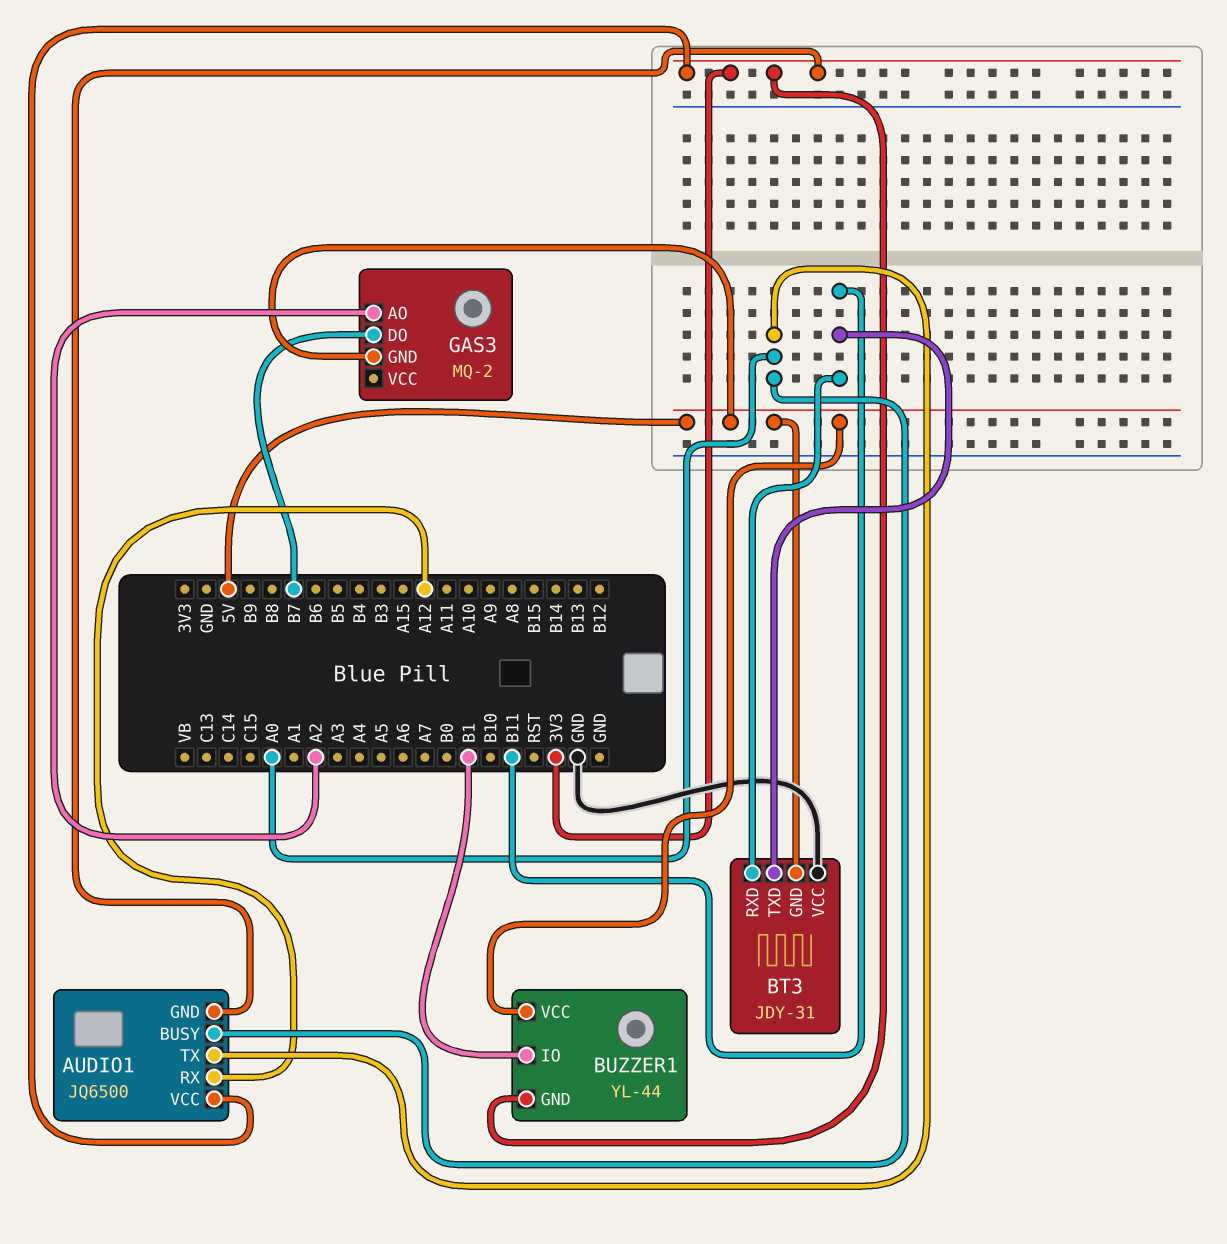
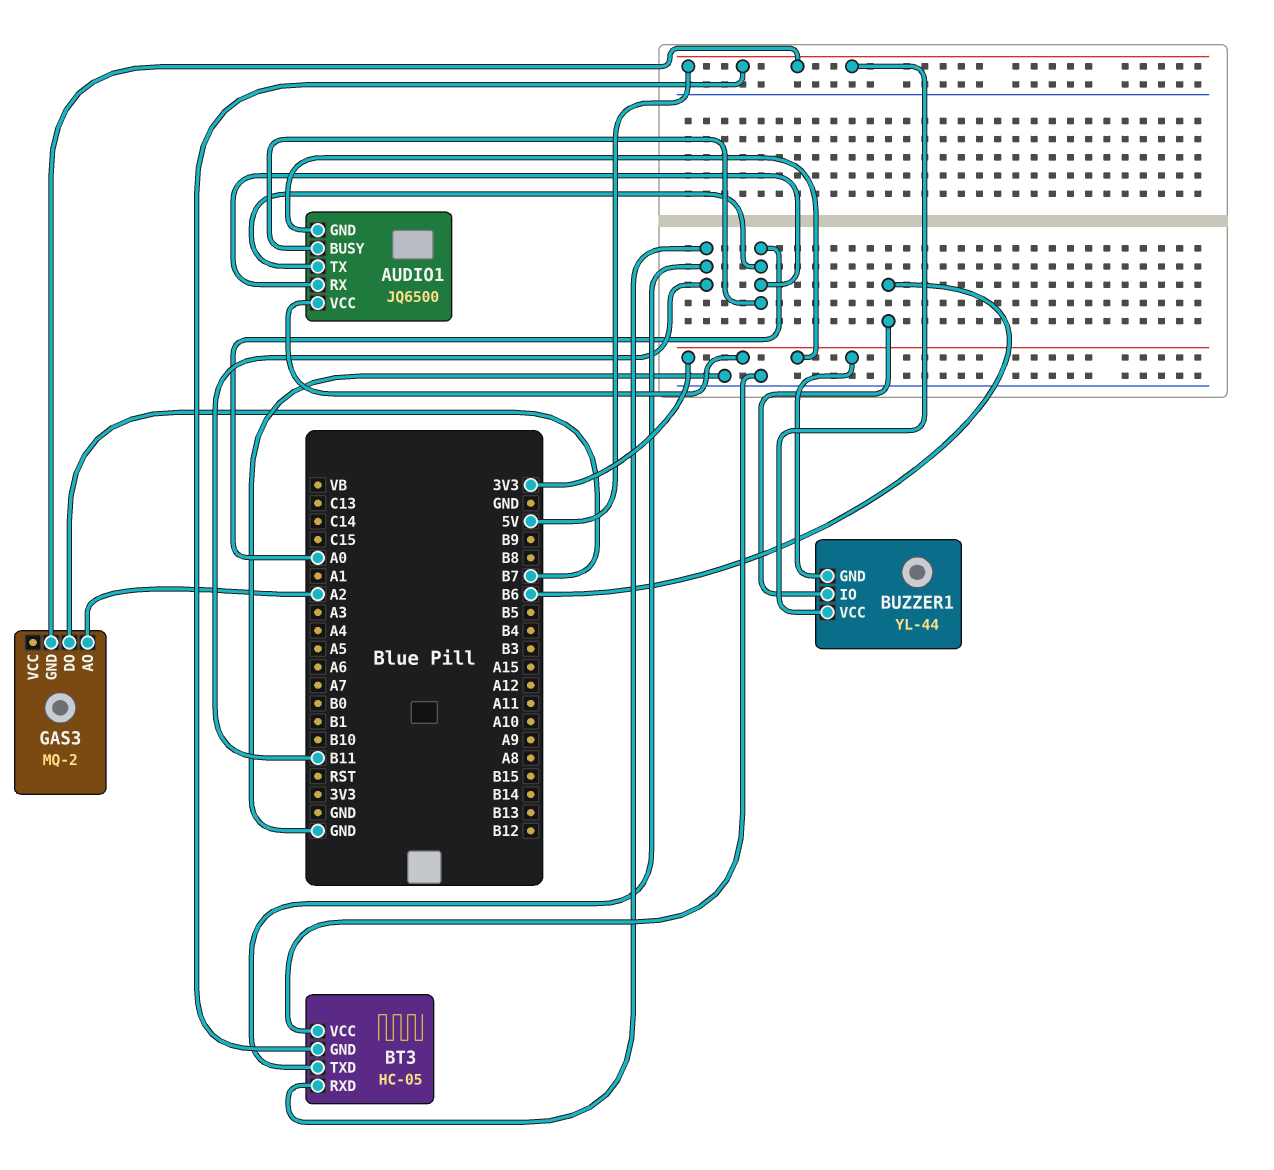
AUDIO1 pin RX: A12 -> A0
BT3: JDY-31 -> HC-05
BUZZER1 pin IO: B1 -> B6

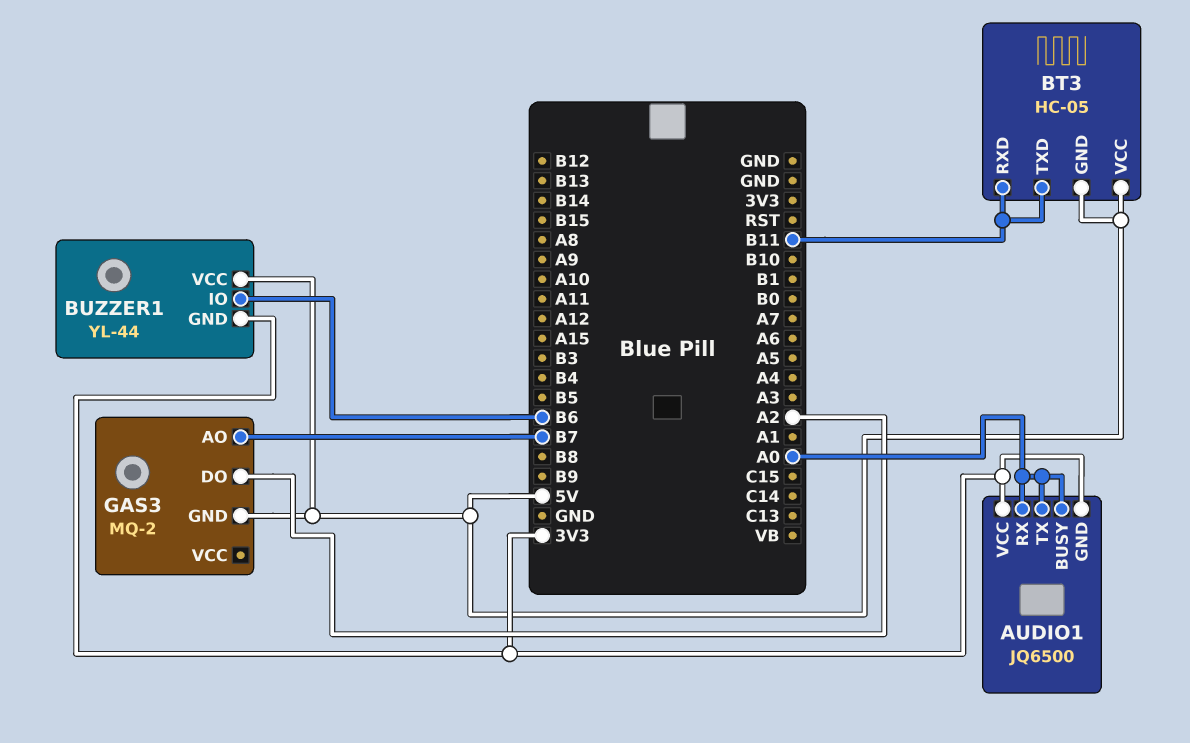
BT3 pin VCC: GND -> 5V
GAS3 pin AO: A2 -> B7
GAS3 pin DO: B7 -> A2

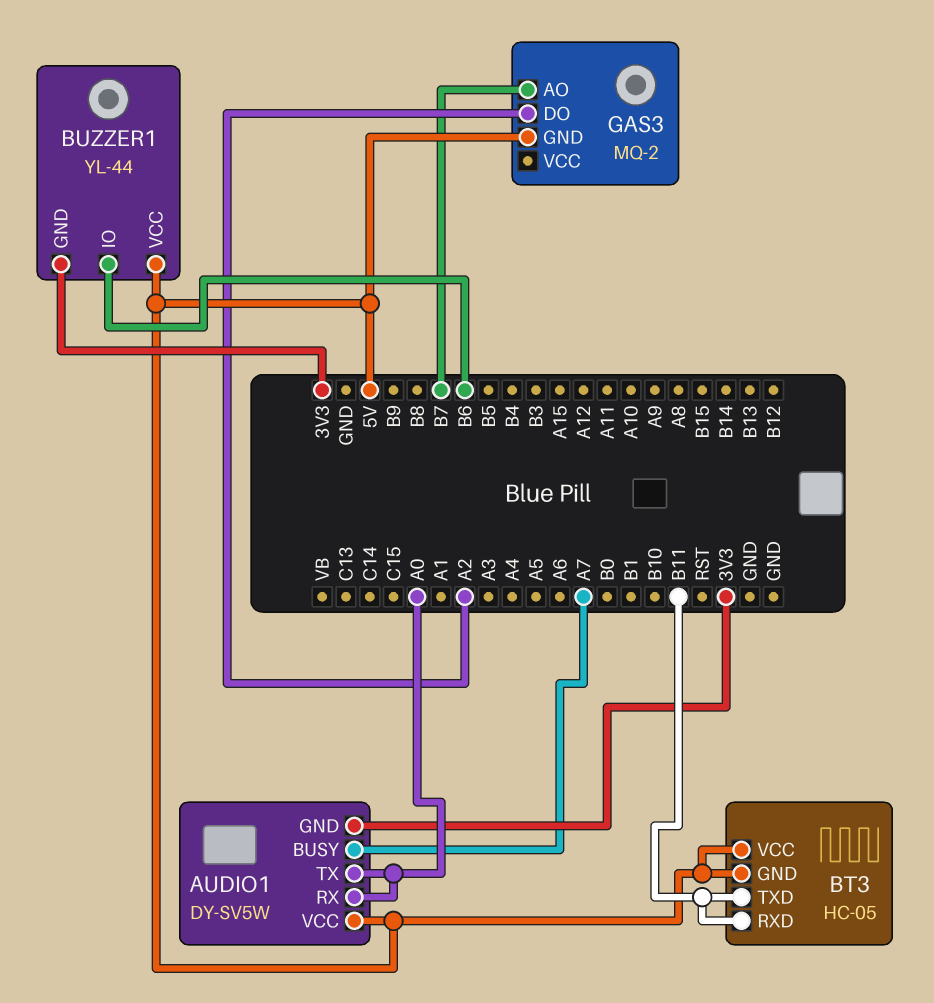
AUDIO1: JQ6500 -> DY-SV5W
AUDIO1 pin BUSY: A0 -> A7
AUDIO1 pin VCC: 3V3 -> 5V

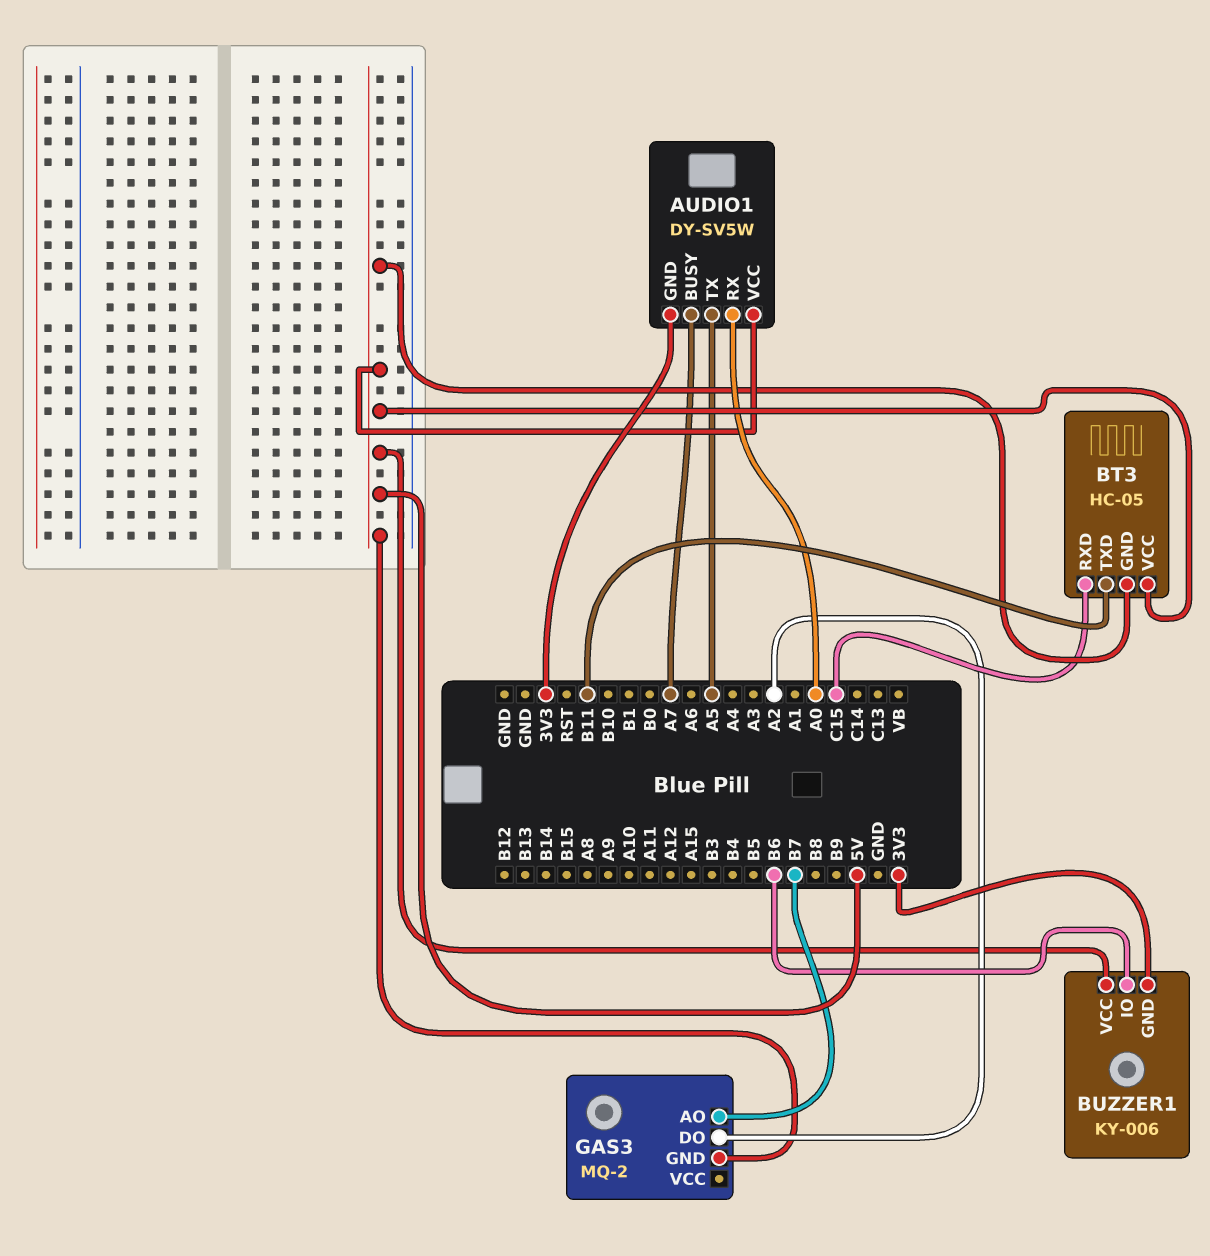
AUDIO1 pin TX: A0 -> A5
BT3 pin RXD: B11 -> C15
BUZZER1: YL-44 -> KY-006

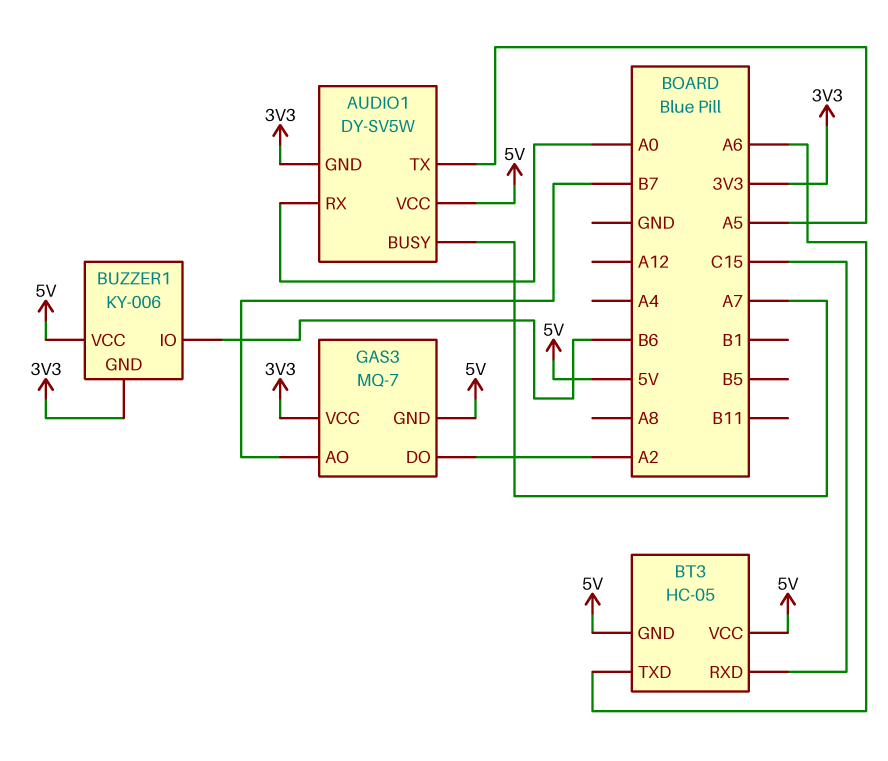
BT3 pin TXD: B11 -> A6
GAS3: MQ-2 -> MQ-7
GAS3 pin VCC: none -> 3V3

